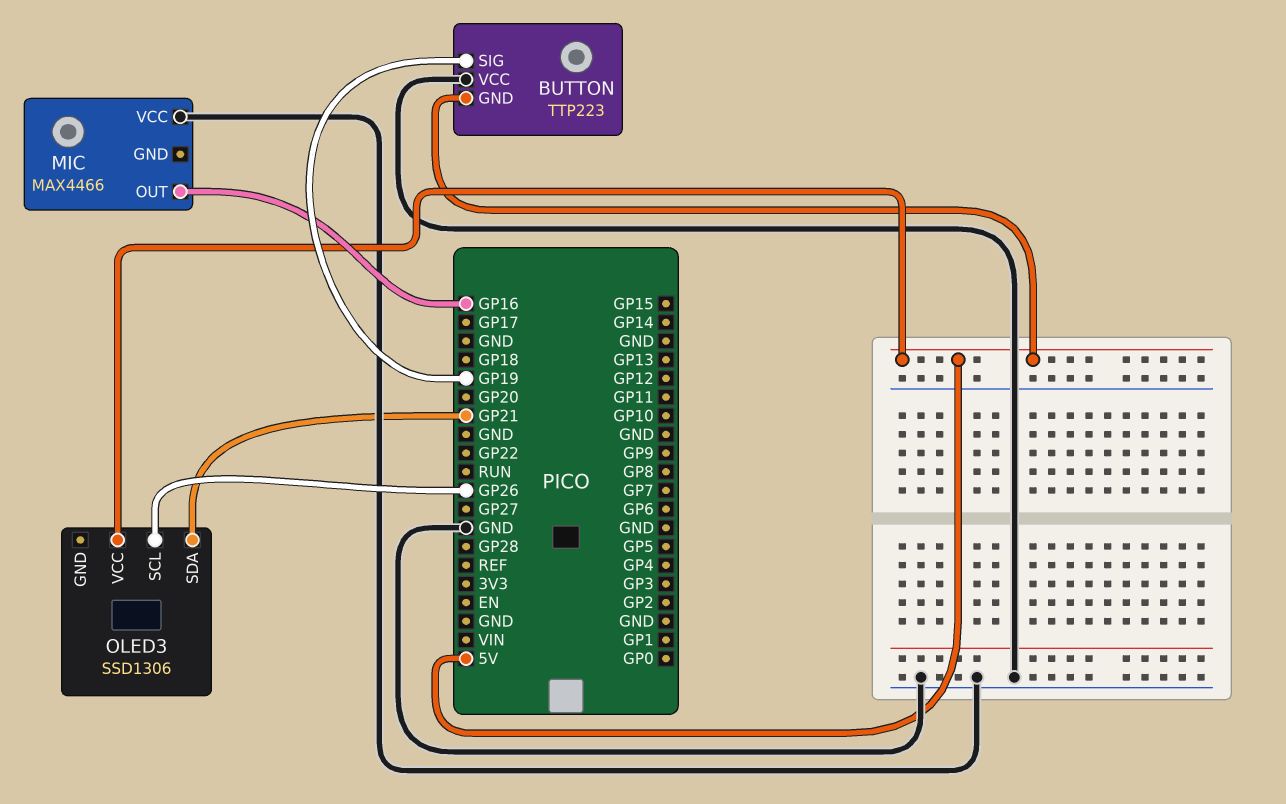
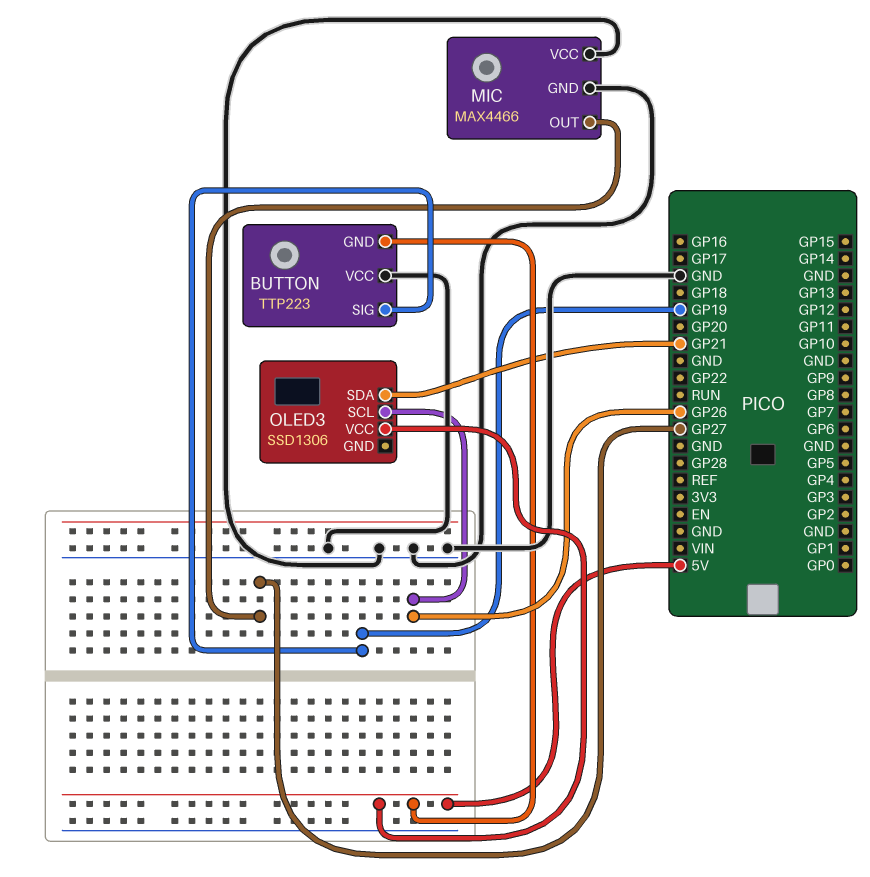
MIC pin GND: none -> GND
MIC pin OUT: GP16 -> GP27

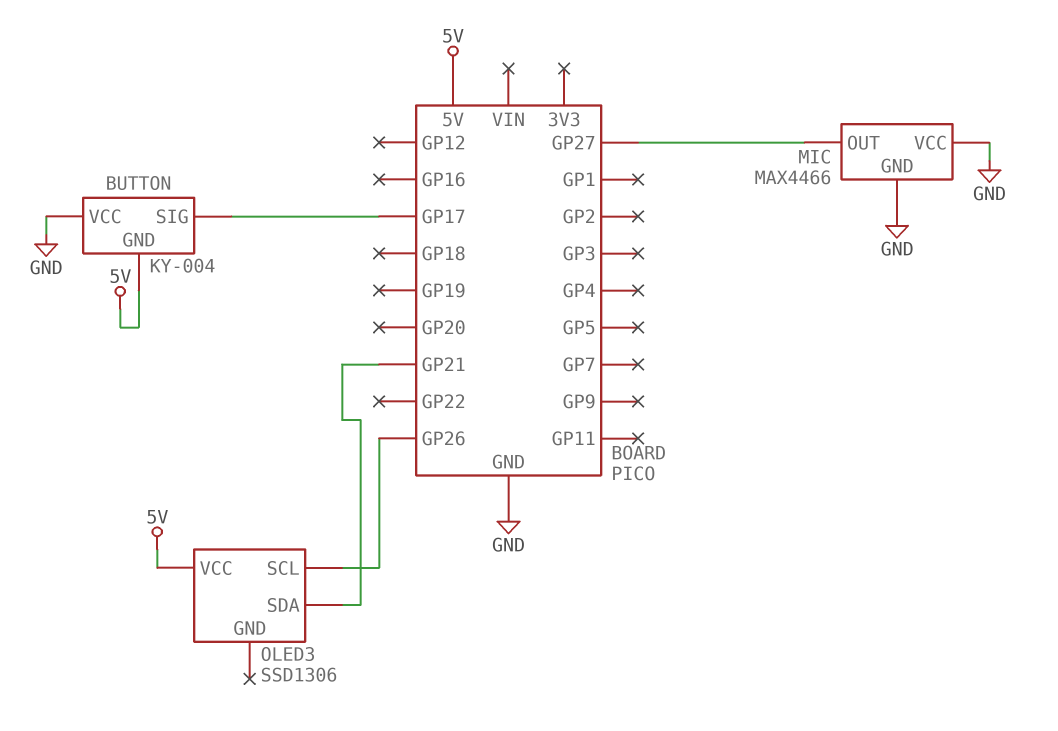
BUTTON: TTP223 -> KY-004
BUTTON pin SIG: GP19 -> GP17

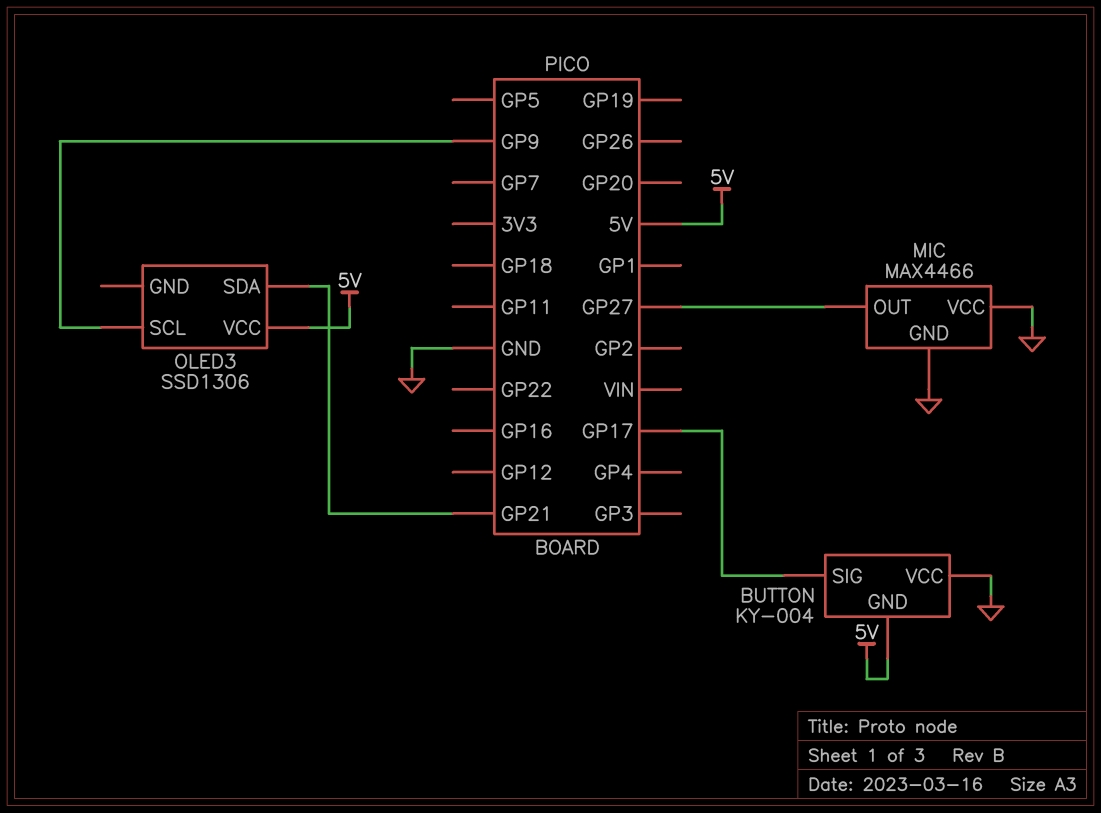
OLED3 pin SCL: GP26 -> GP9

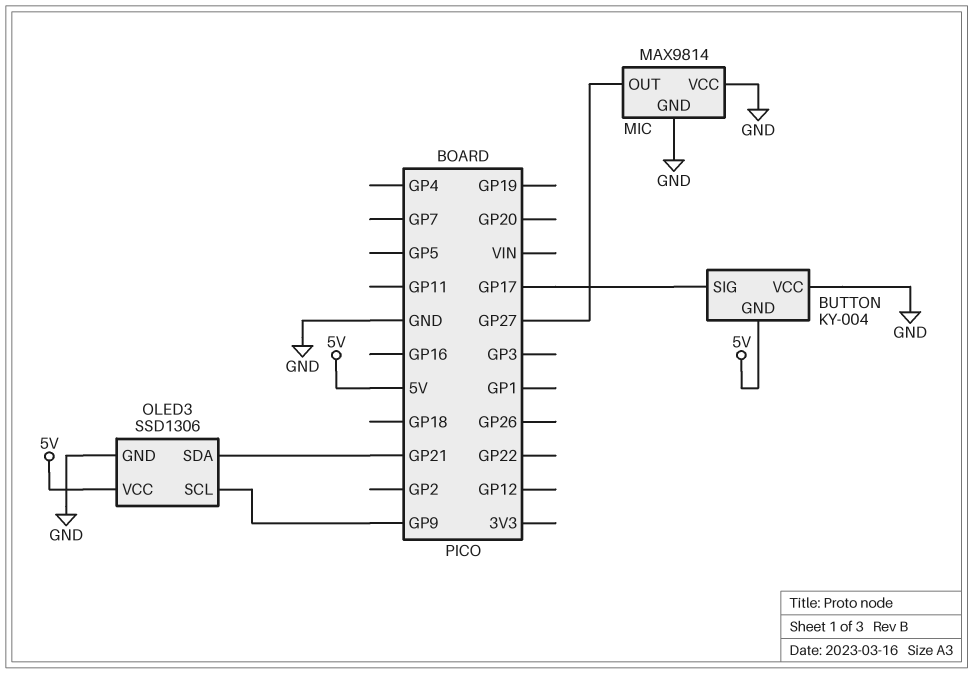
MIC: MAX4466 -> MAX9814
OLED3 pin GND: none -> GND

